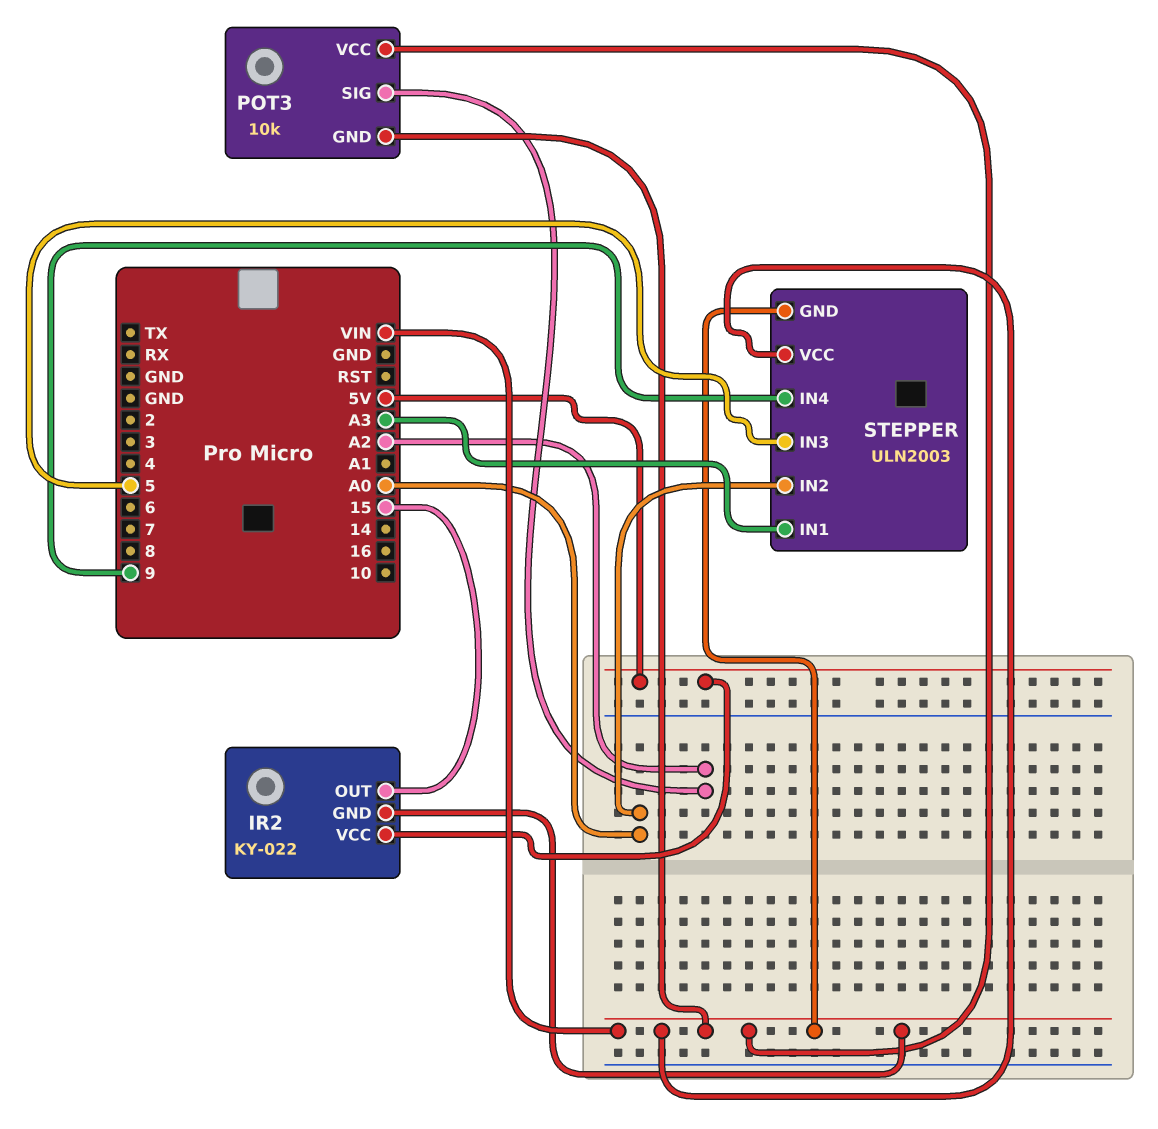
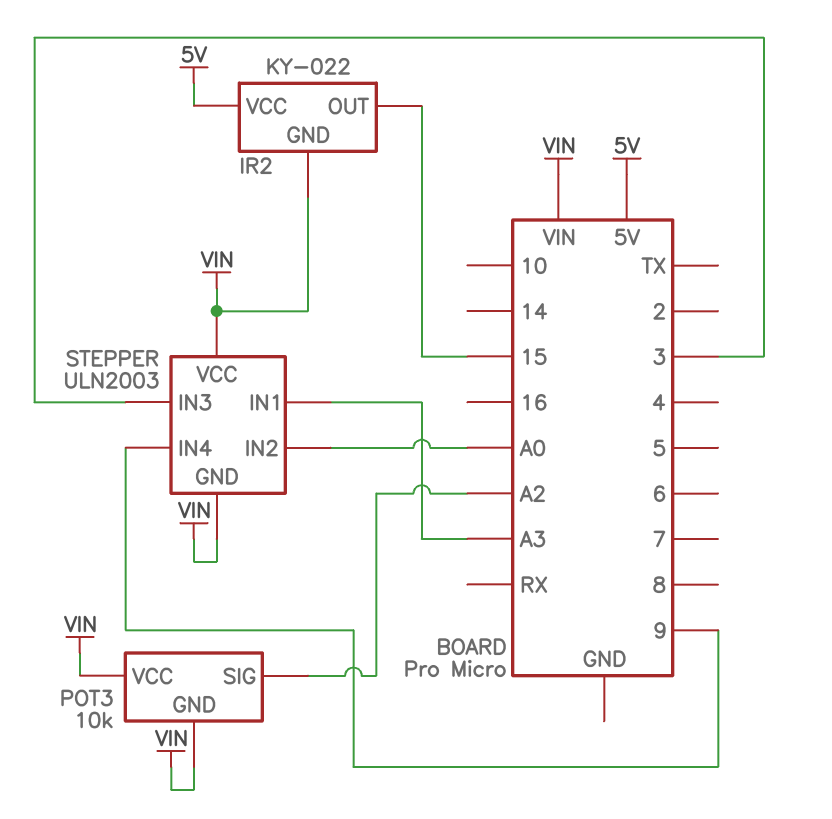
STEPPER pin IN3: 5 -> 3

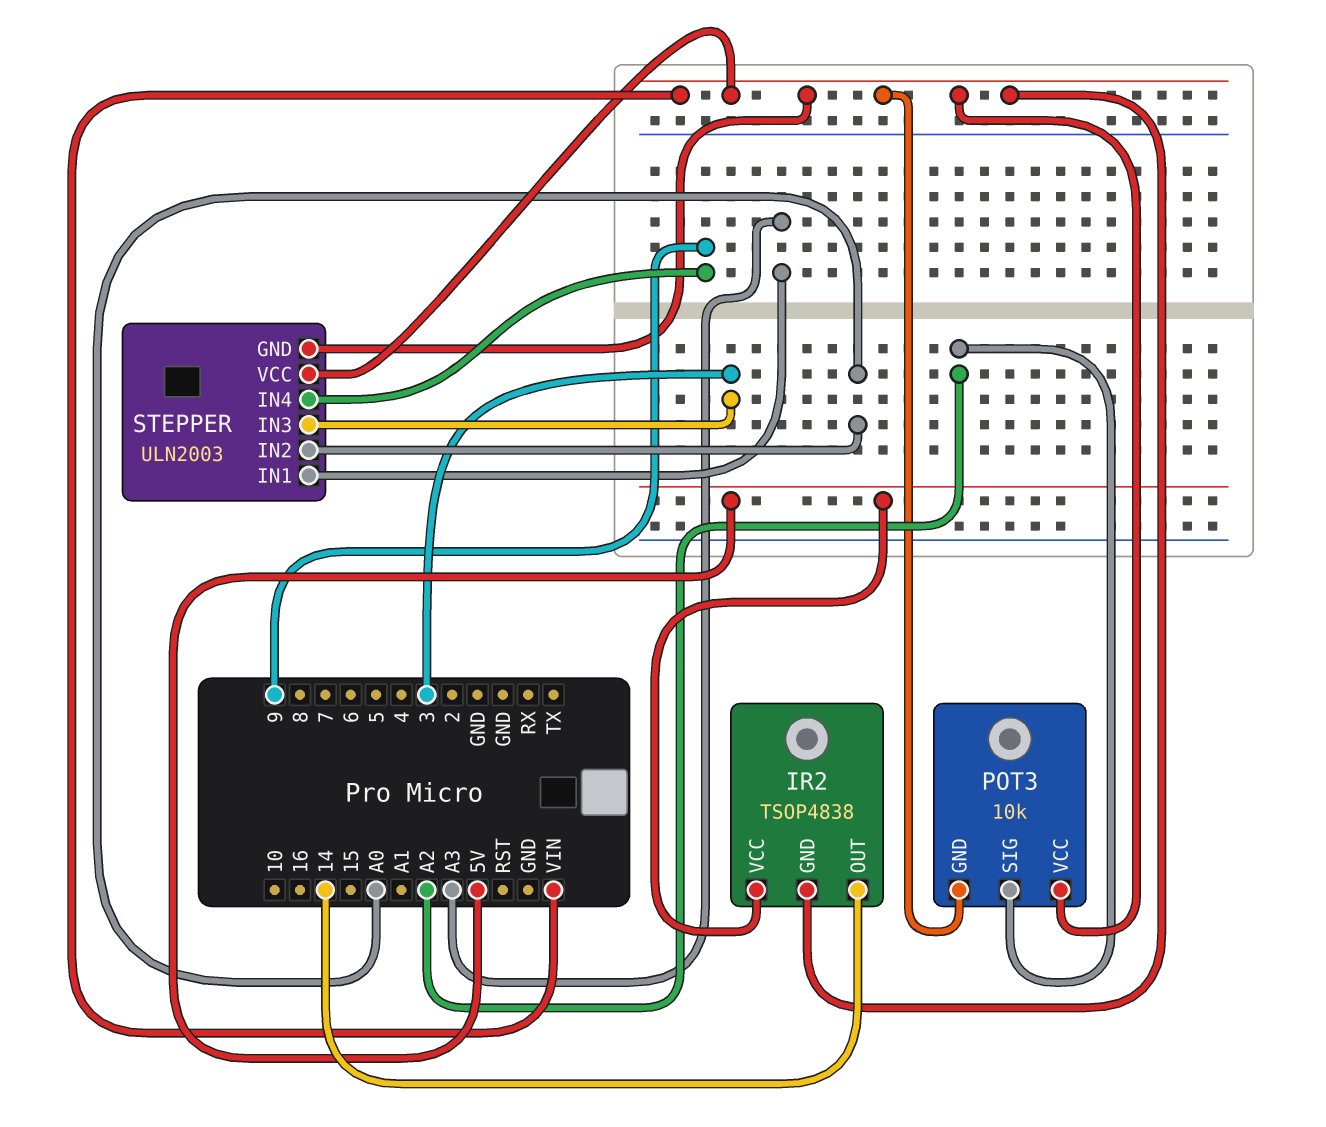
IR2: KY-022 -> TSOP4838
IR2 pin OUT: 15 -> 14

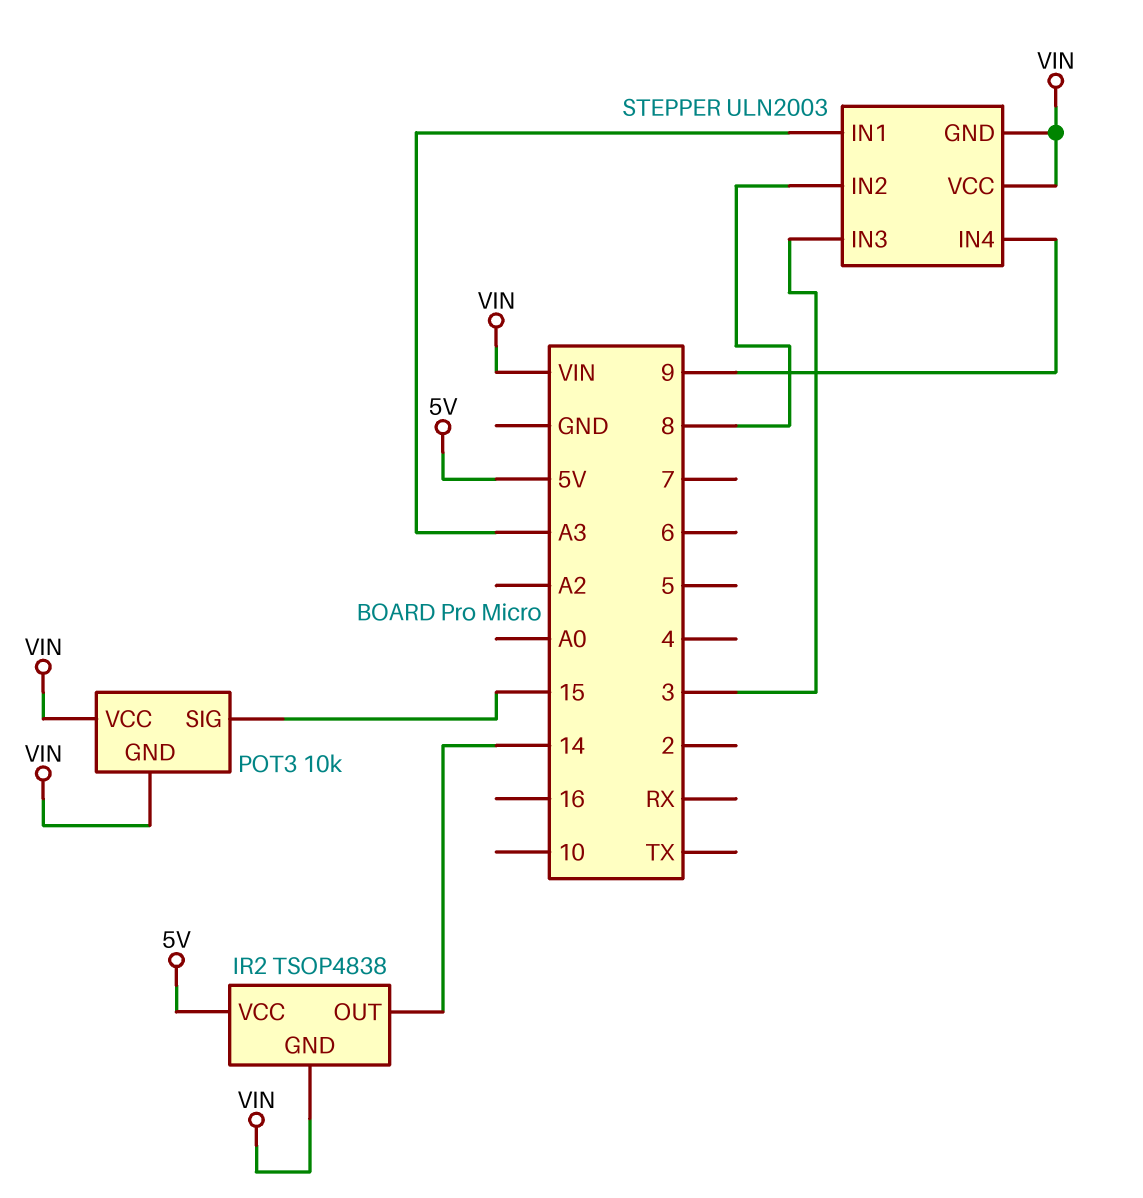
POT3 pin SIG: A2 -> 15
STEPPER pin IN2: A0 -> 8

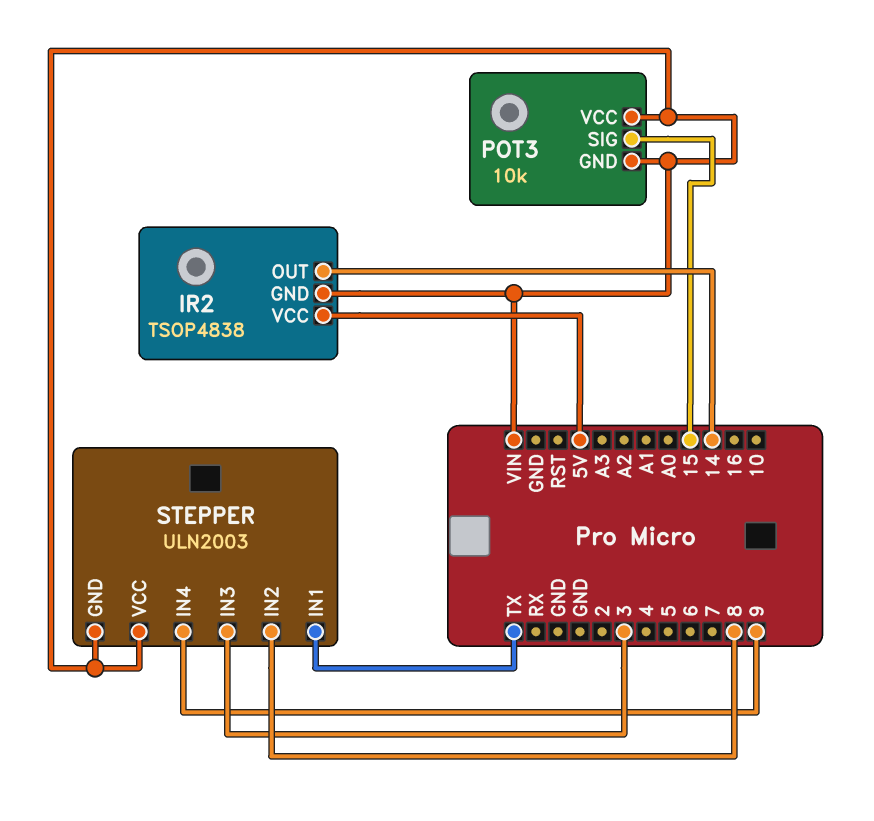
STEPPER pin IN1: A3 -> TX

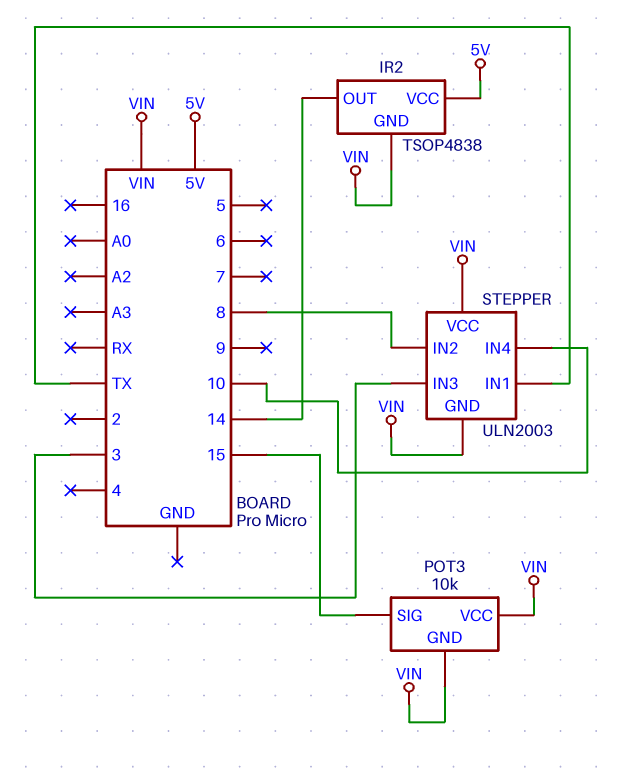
STEPPER pin IN4: 9 -> 10

